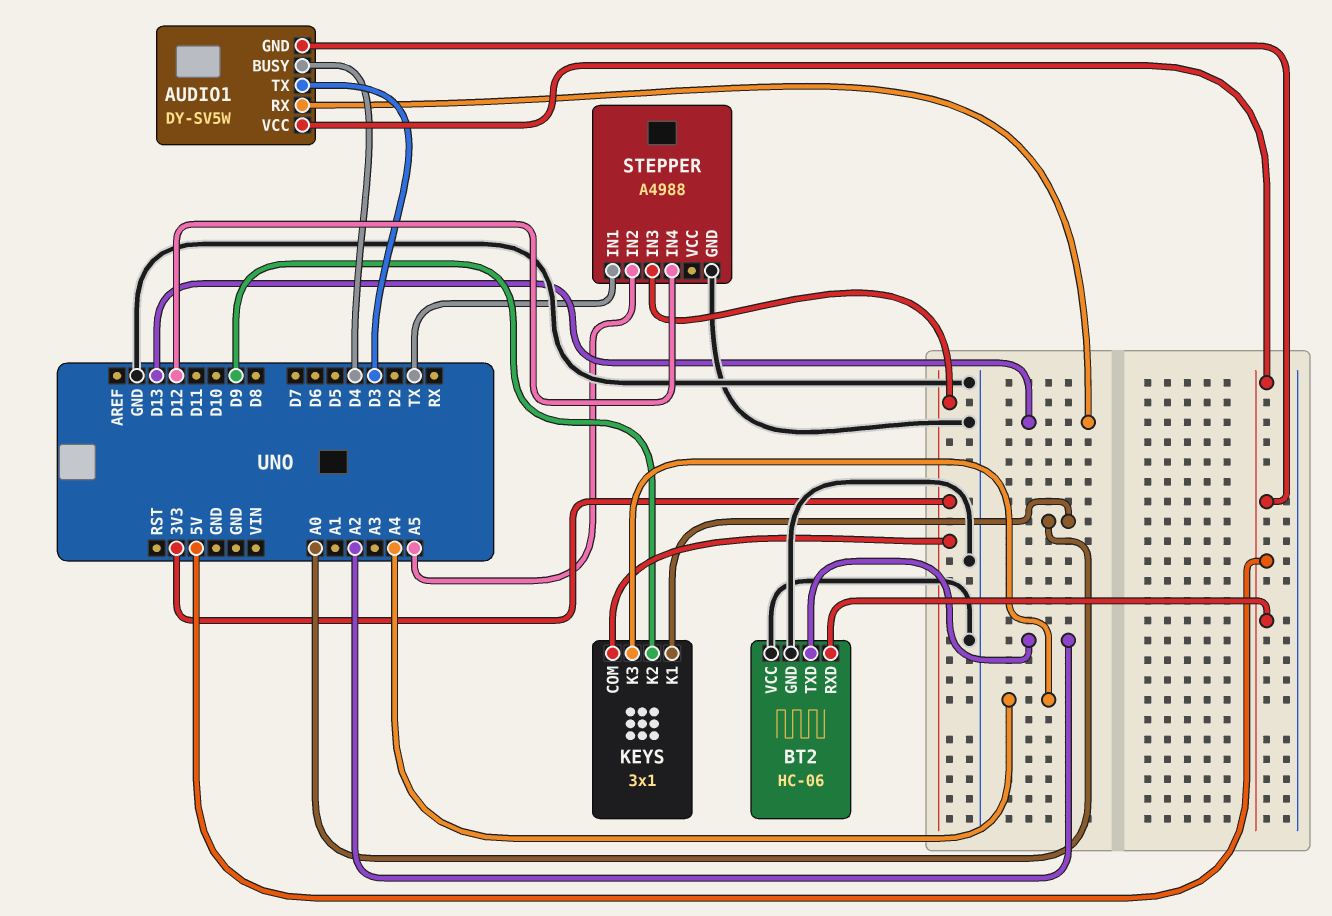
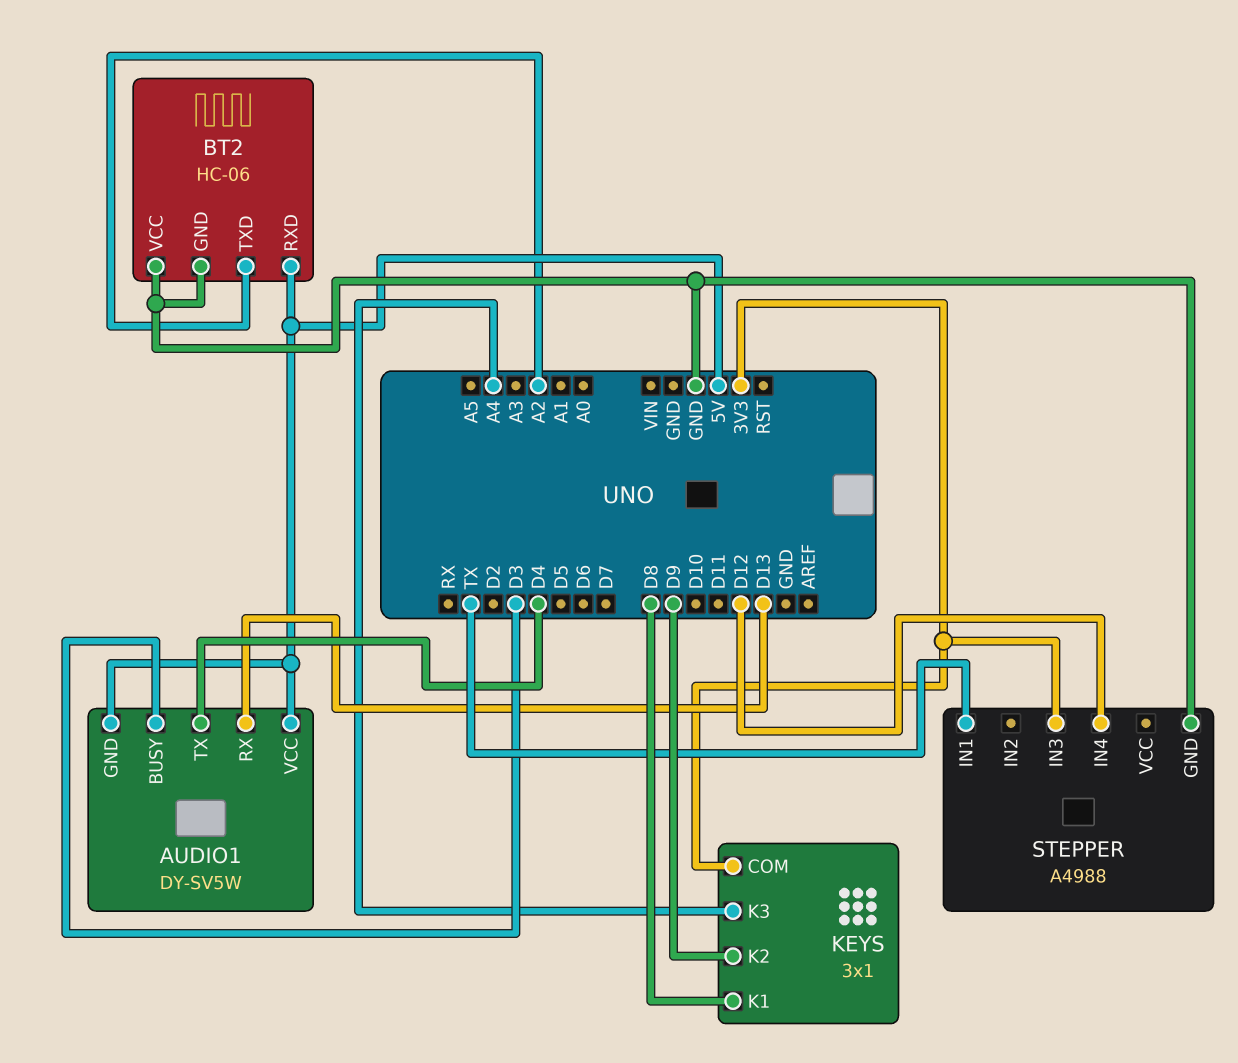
AUDIO1 pin BUSY: D4 -> D3
AUDIO1 pin TX: D3 -> D4
KEYS pin K1: A0 -> D8
STEPPER pin IN2: A5 -> none

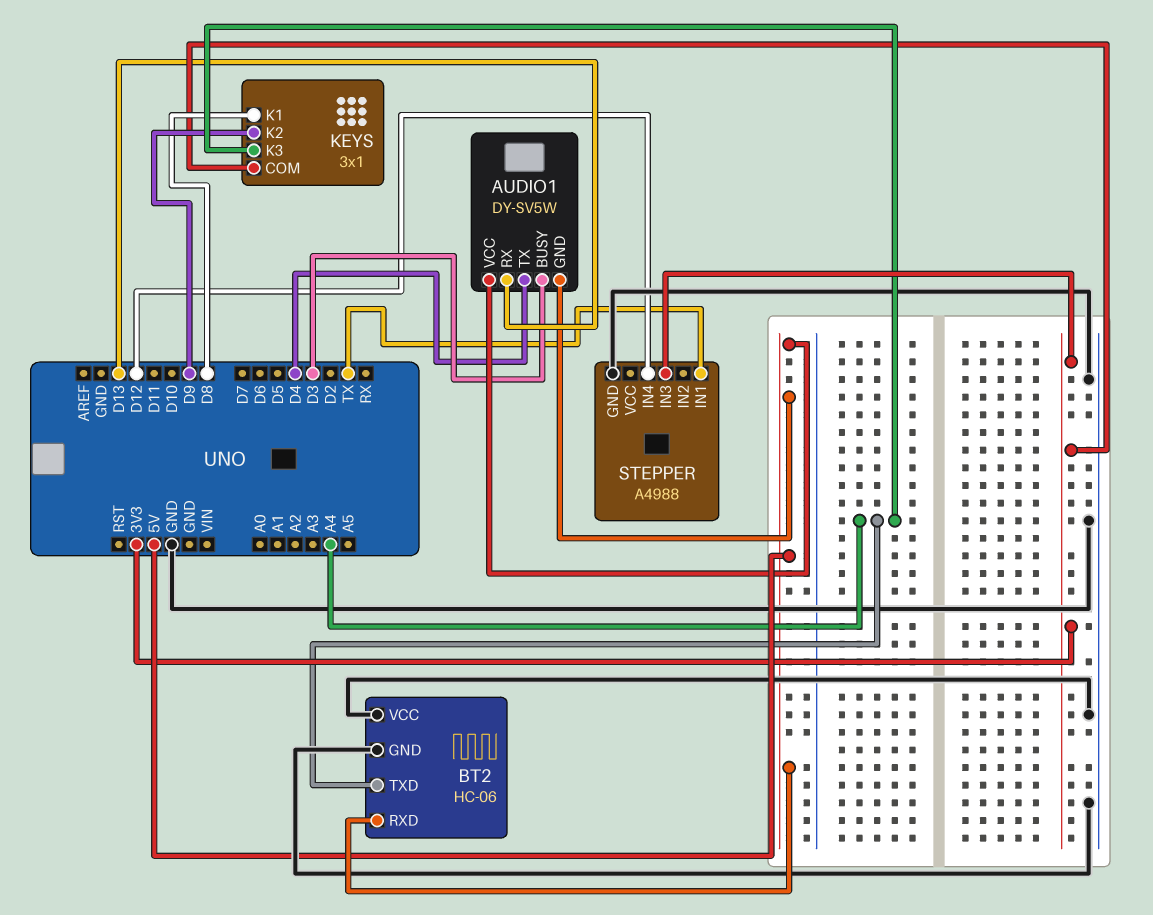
BT2 pin TXD: A2 -> A4

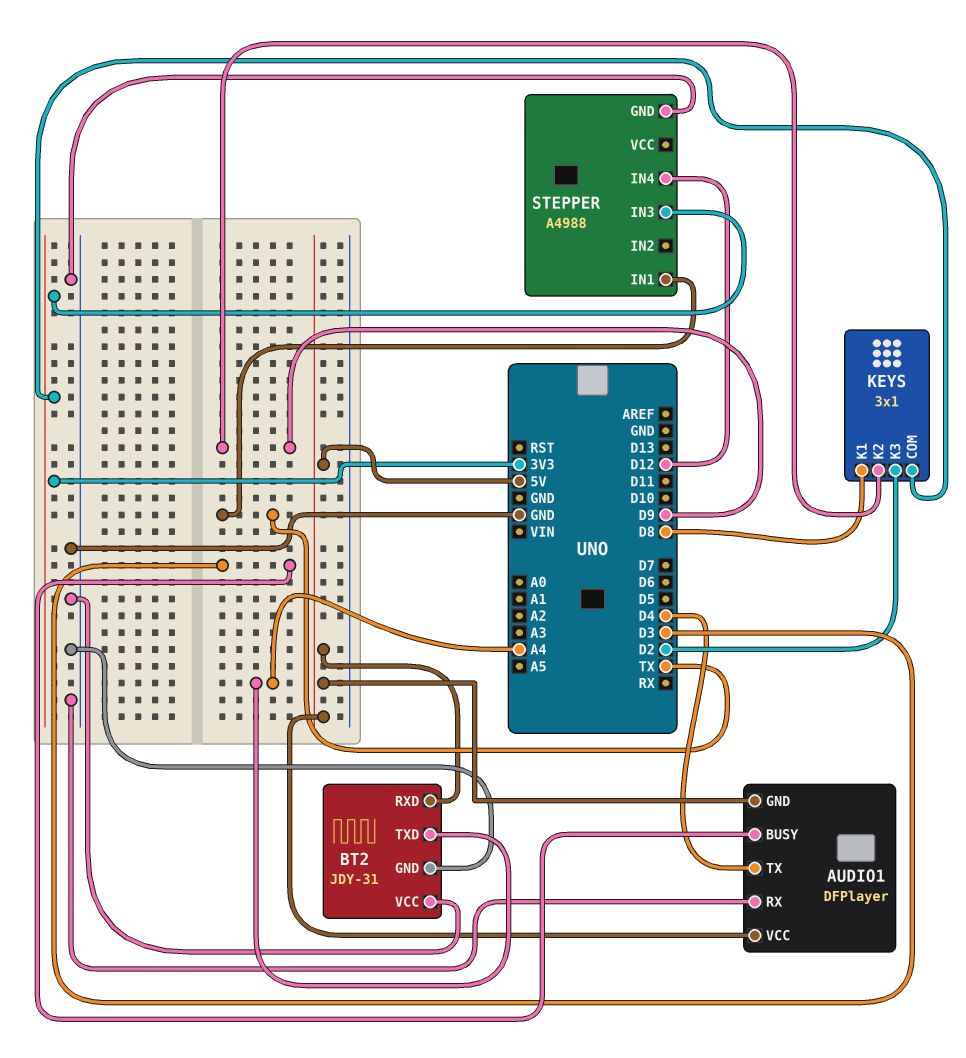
AUDIO1: DY-SV5W -> DFPlayer
AUDIO1 pin RX: D13 -> GND
BT2: HC-06 -> JDY-31
KEYS pin K3: A4 -> D2

